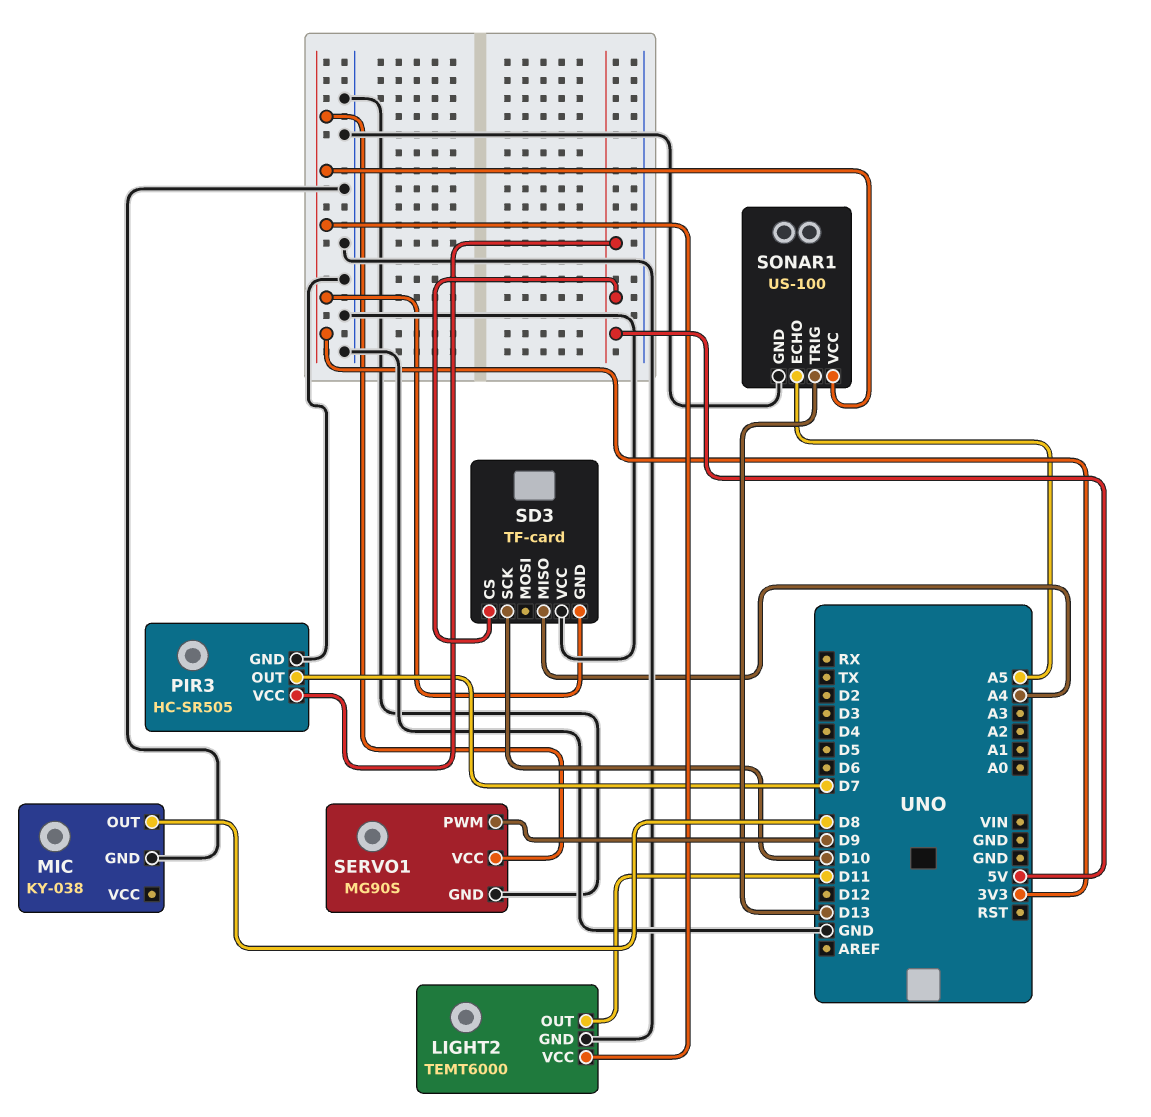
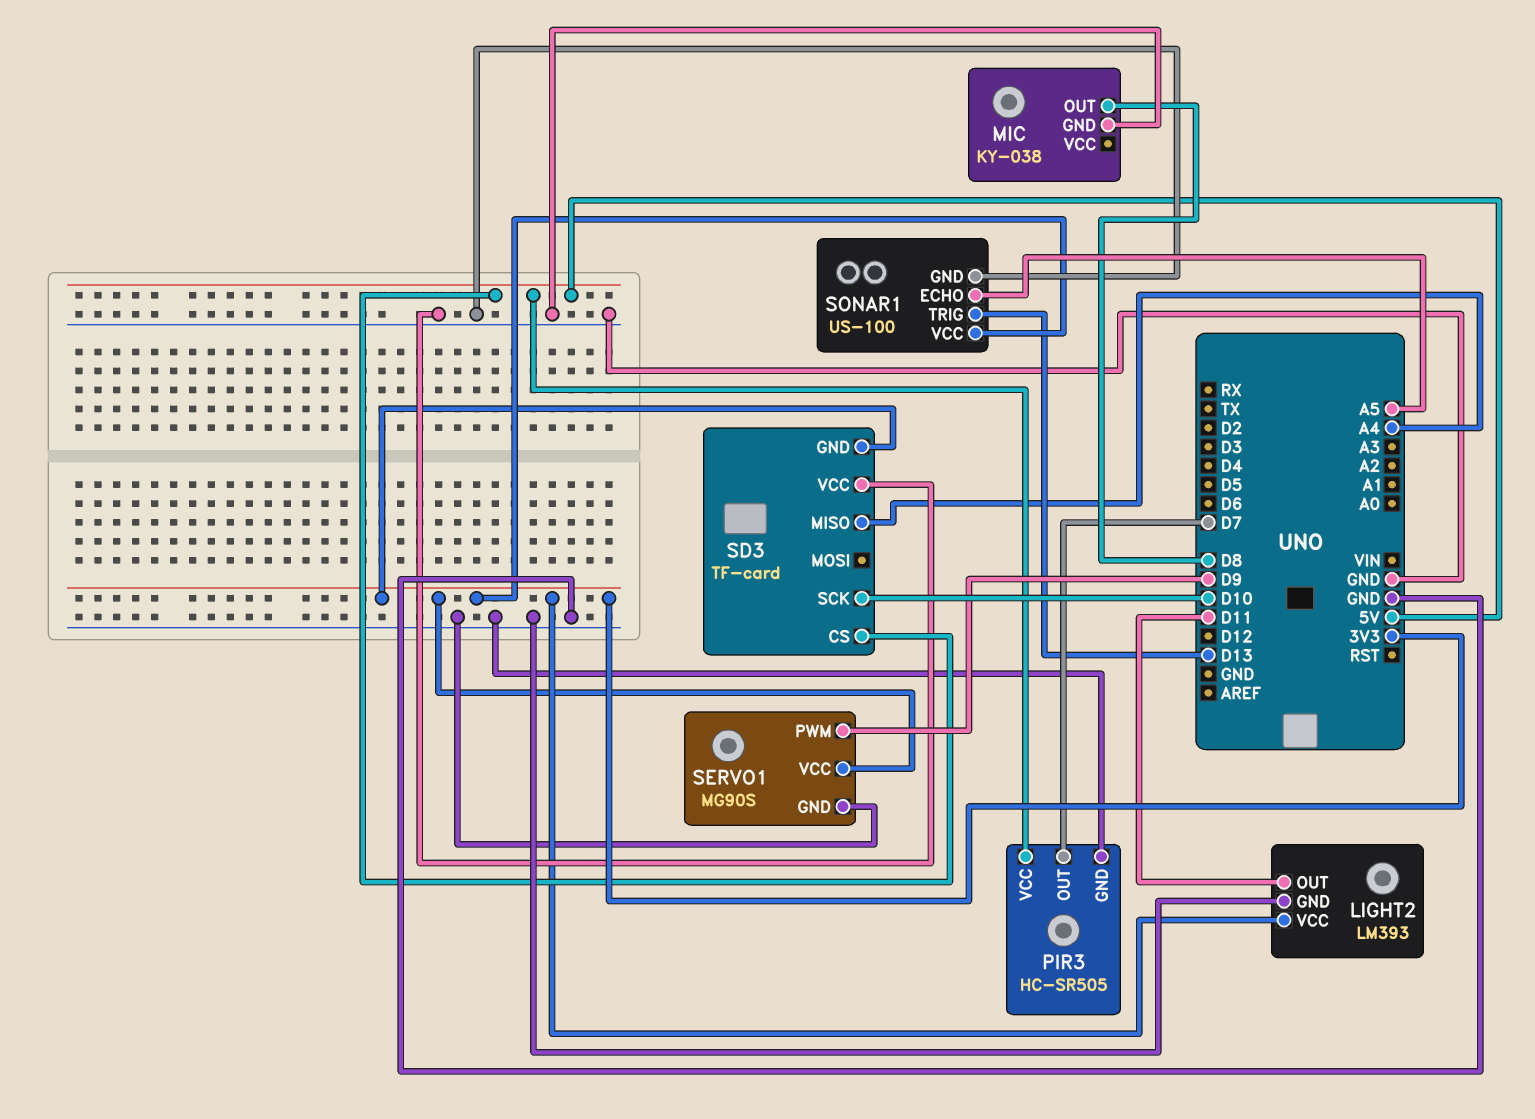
LIGHT2: TEMT6000 -> LM393

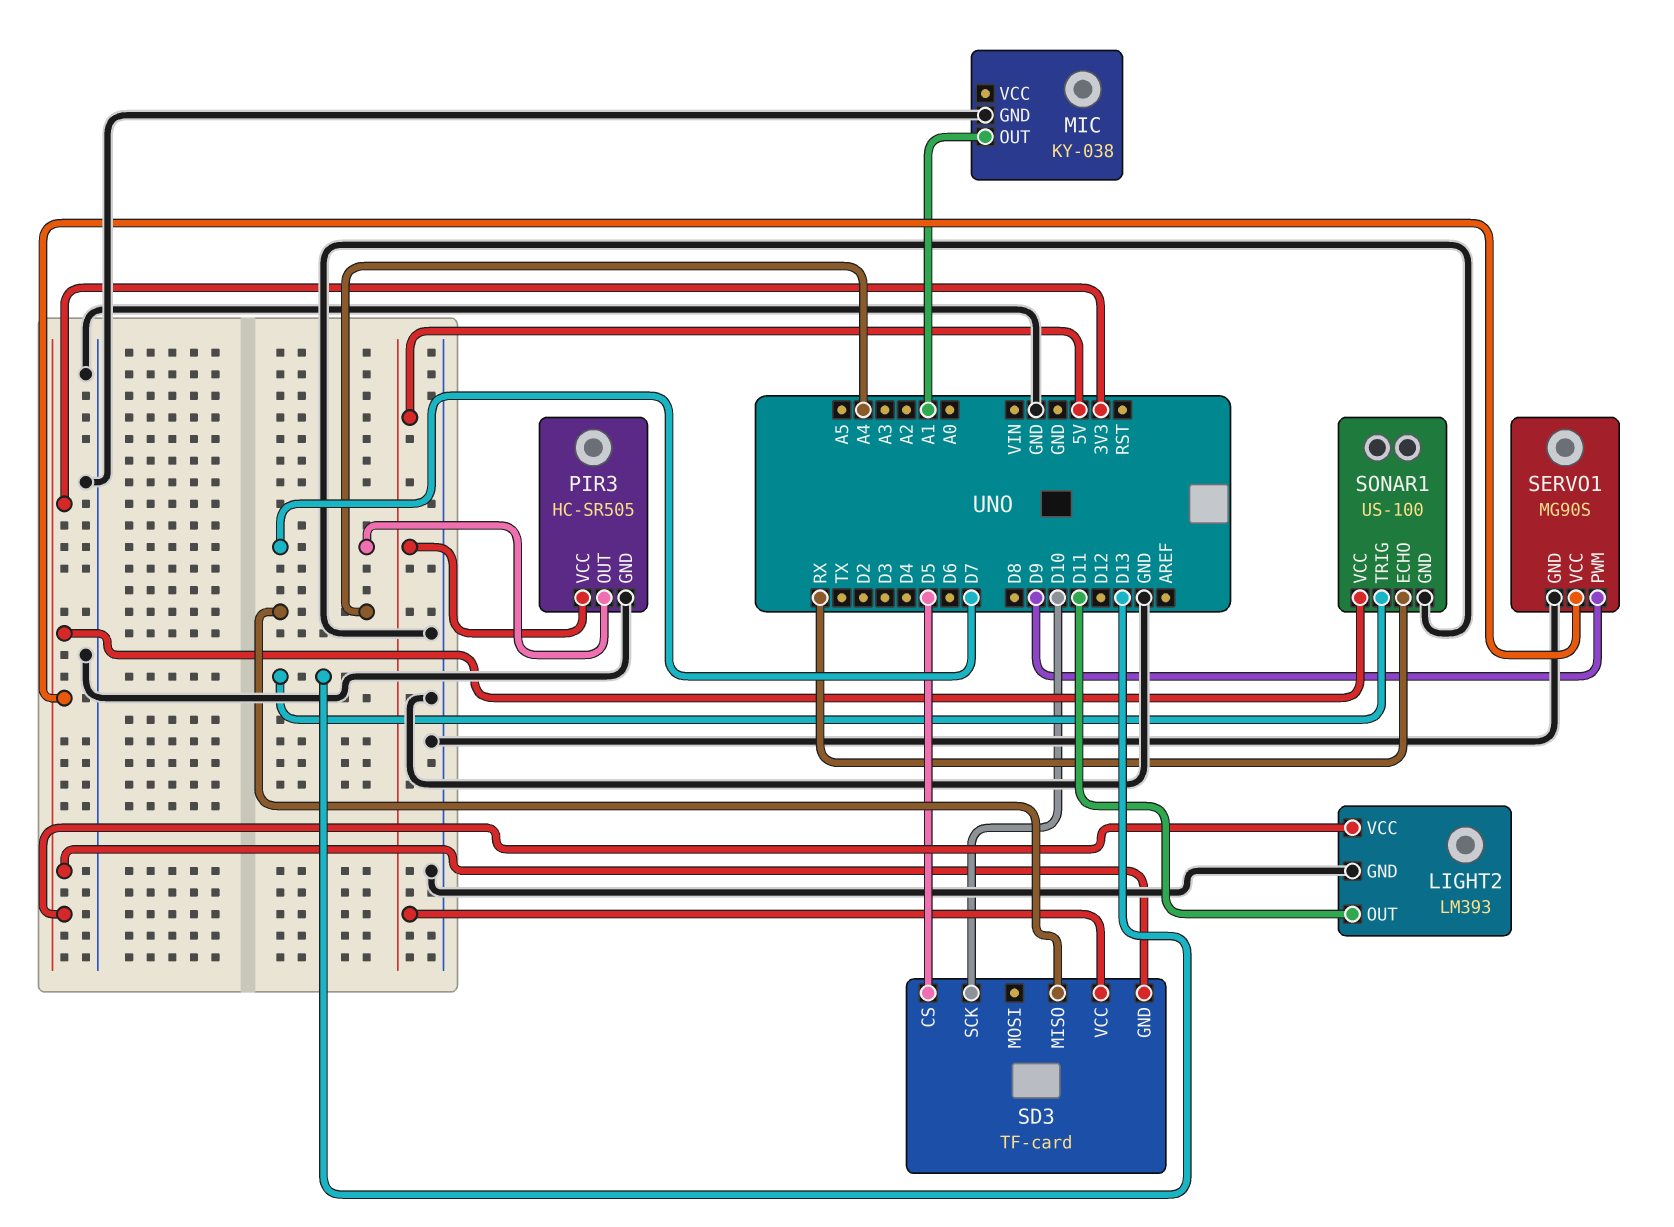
MIC pin OUT: D8 -> A1
SD3 pin CS: 5V -> D5
SD3 pin VCC: GND -> 5V
SONAR1 pin ECHO: A5 -> RX

